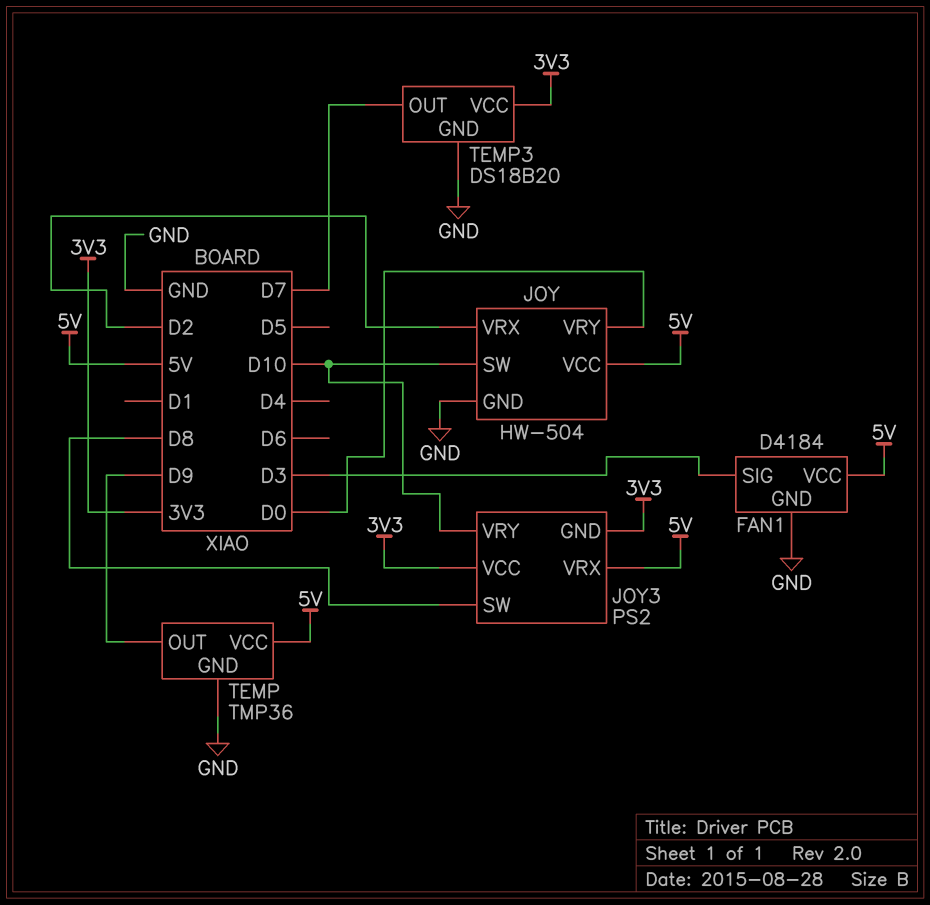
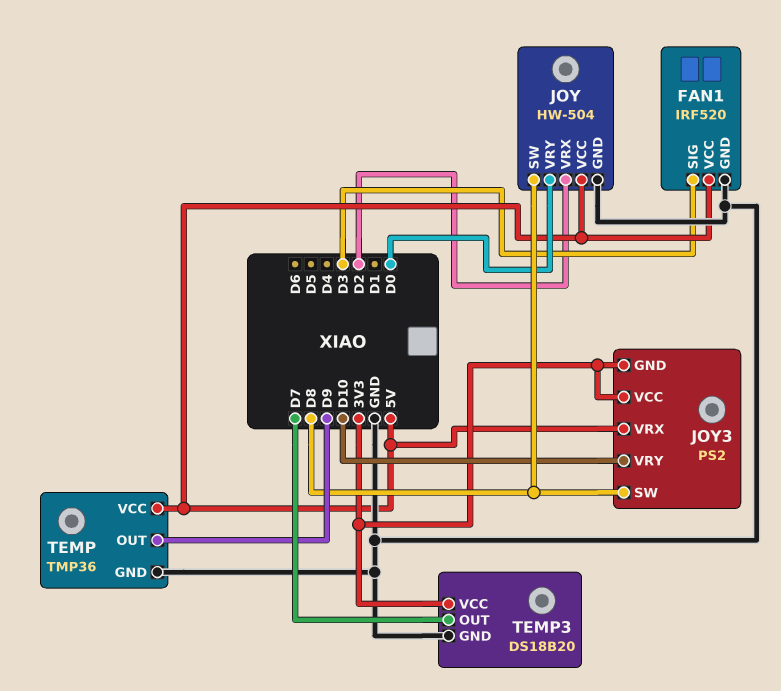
FAN1: D4184 -> IRF520
JOY pin SW: D10 -> D8

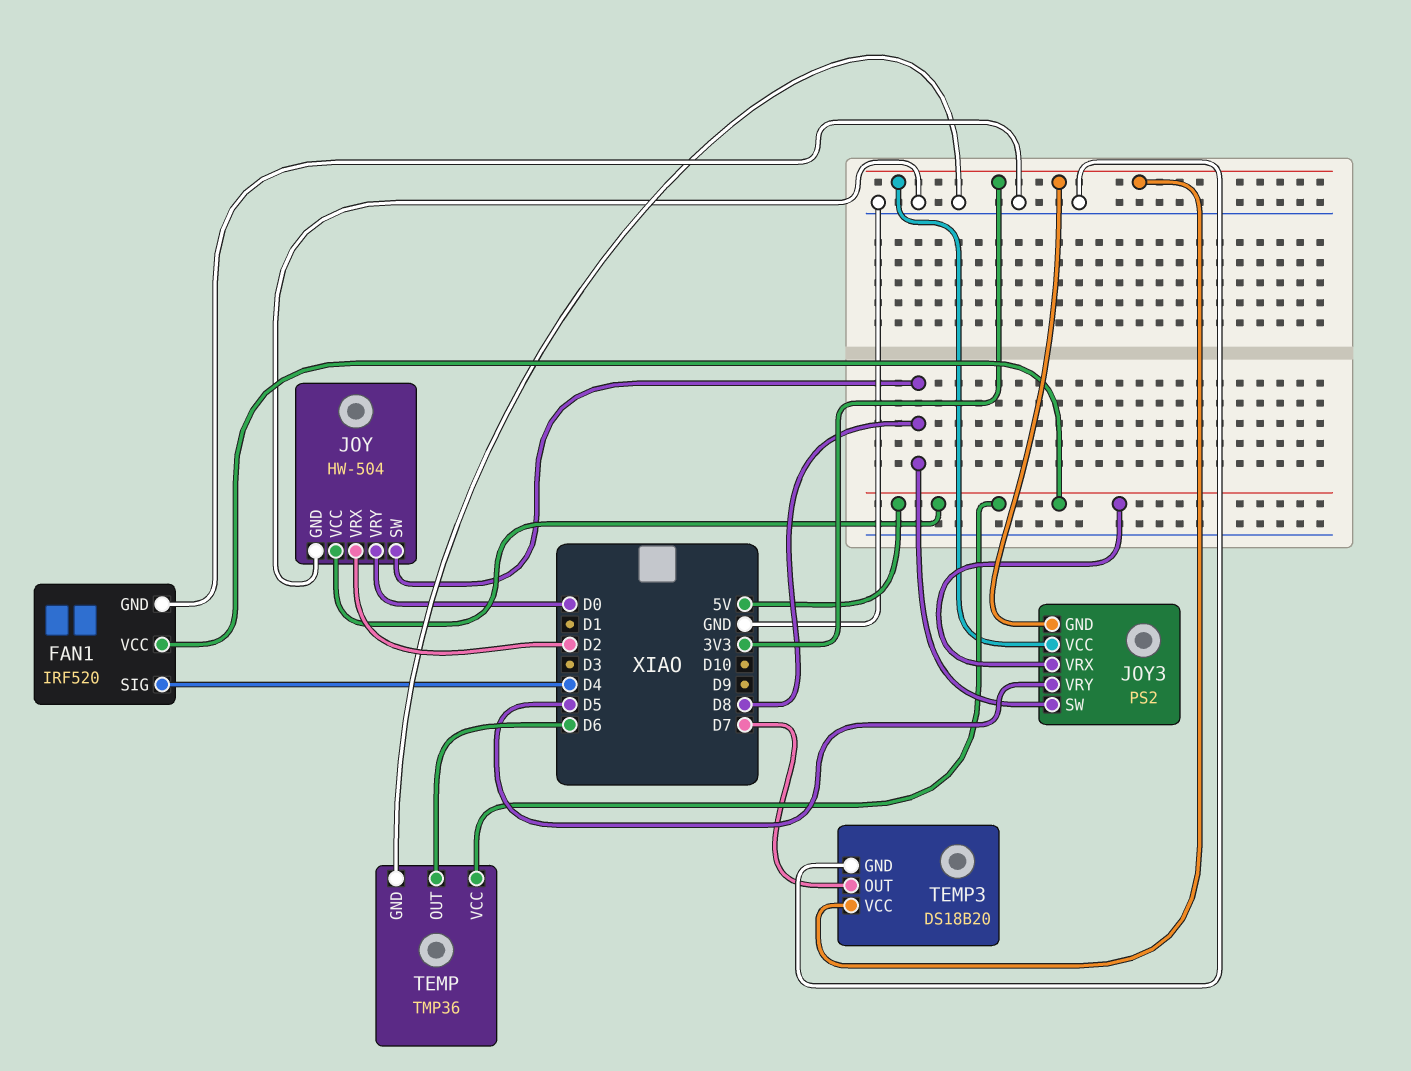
FAN1 pin SIG: D3 -> D4
JOY3 pin VRY: D10 -> D5
TEMP pin OUT: D9 -> D6

